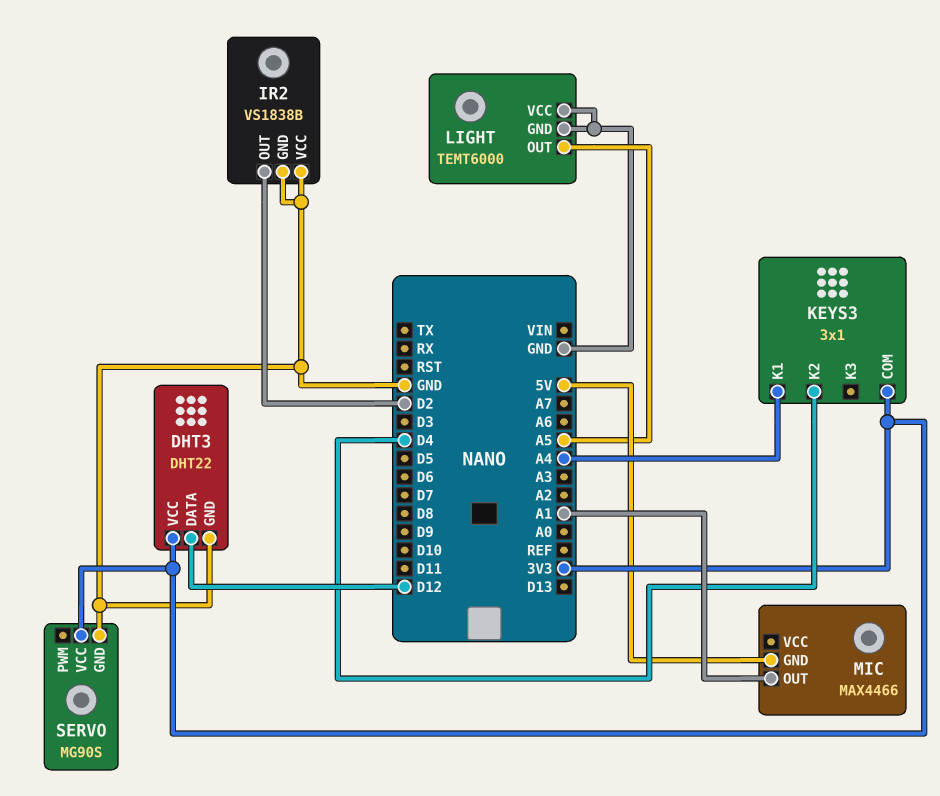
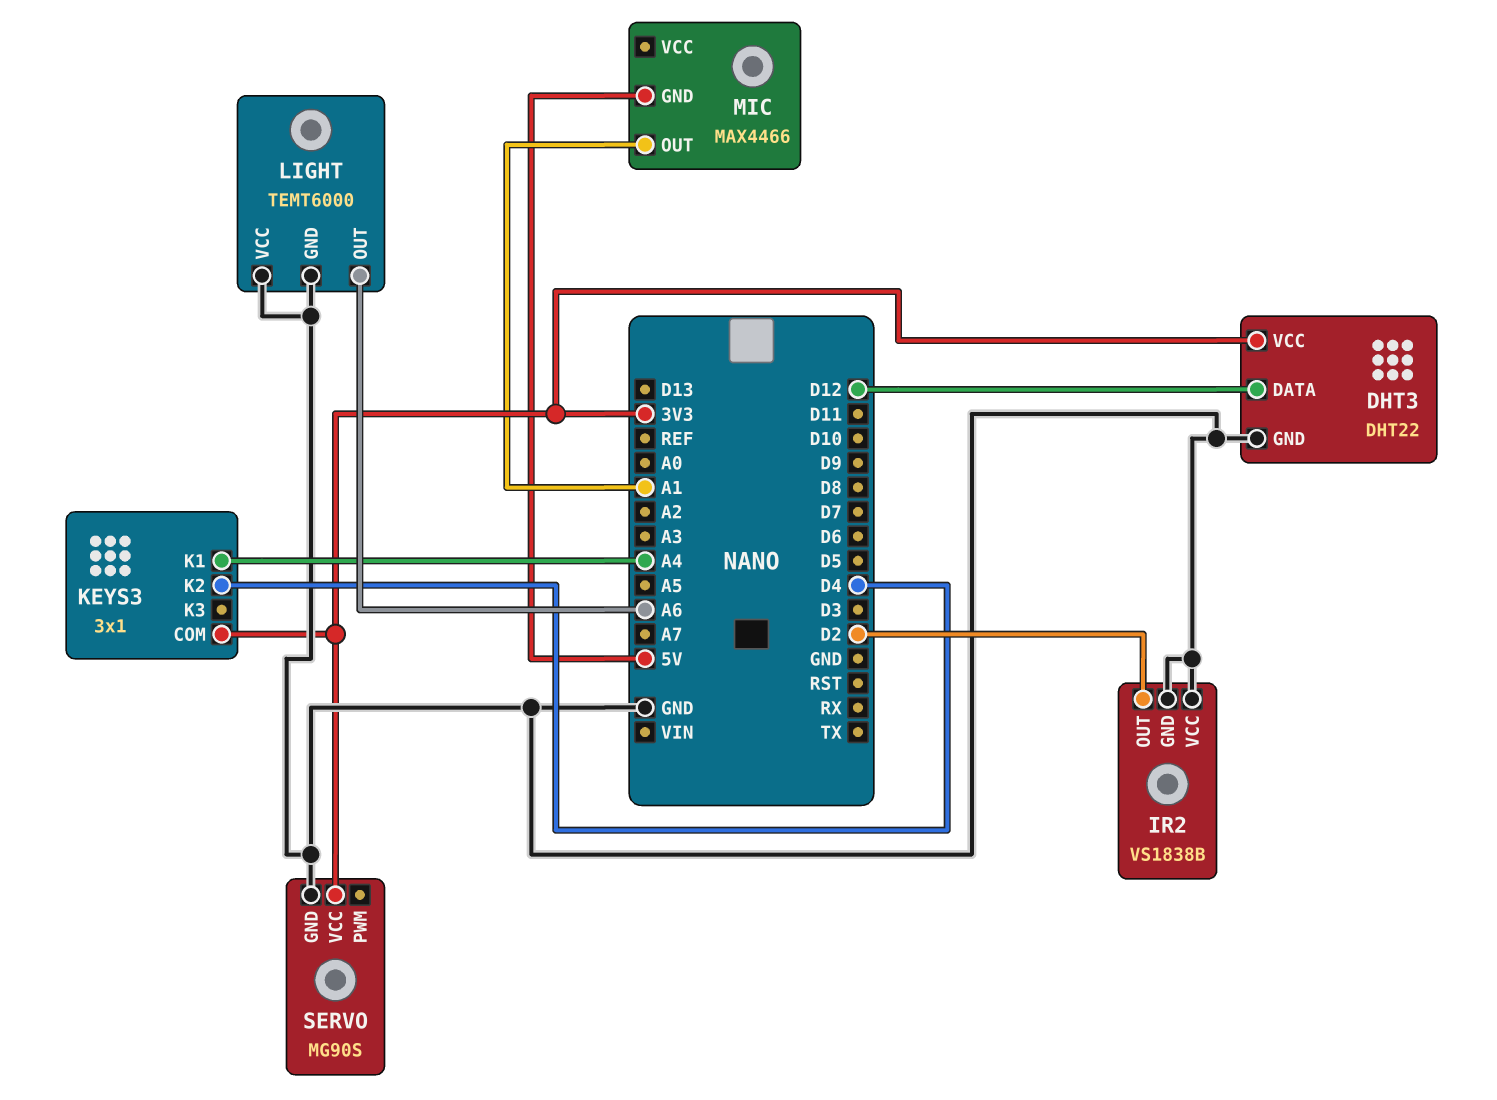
LIGHT pin OUT: A5 -> A6

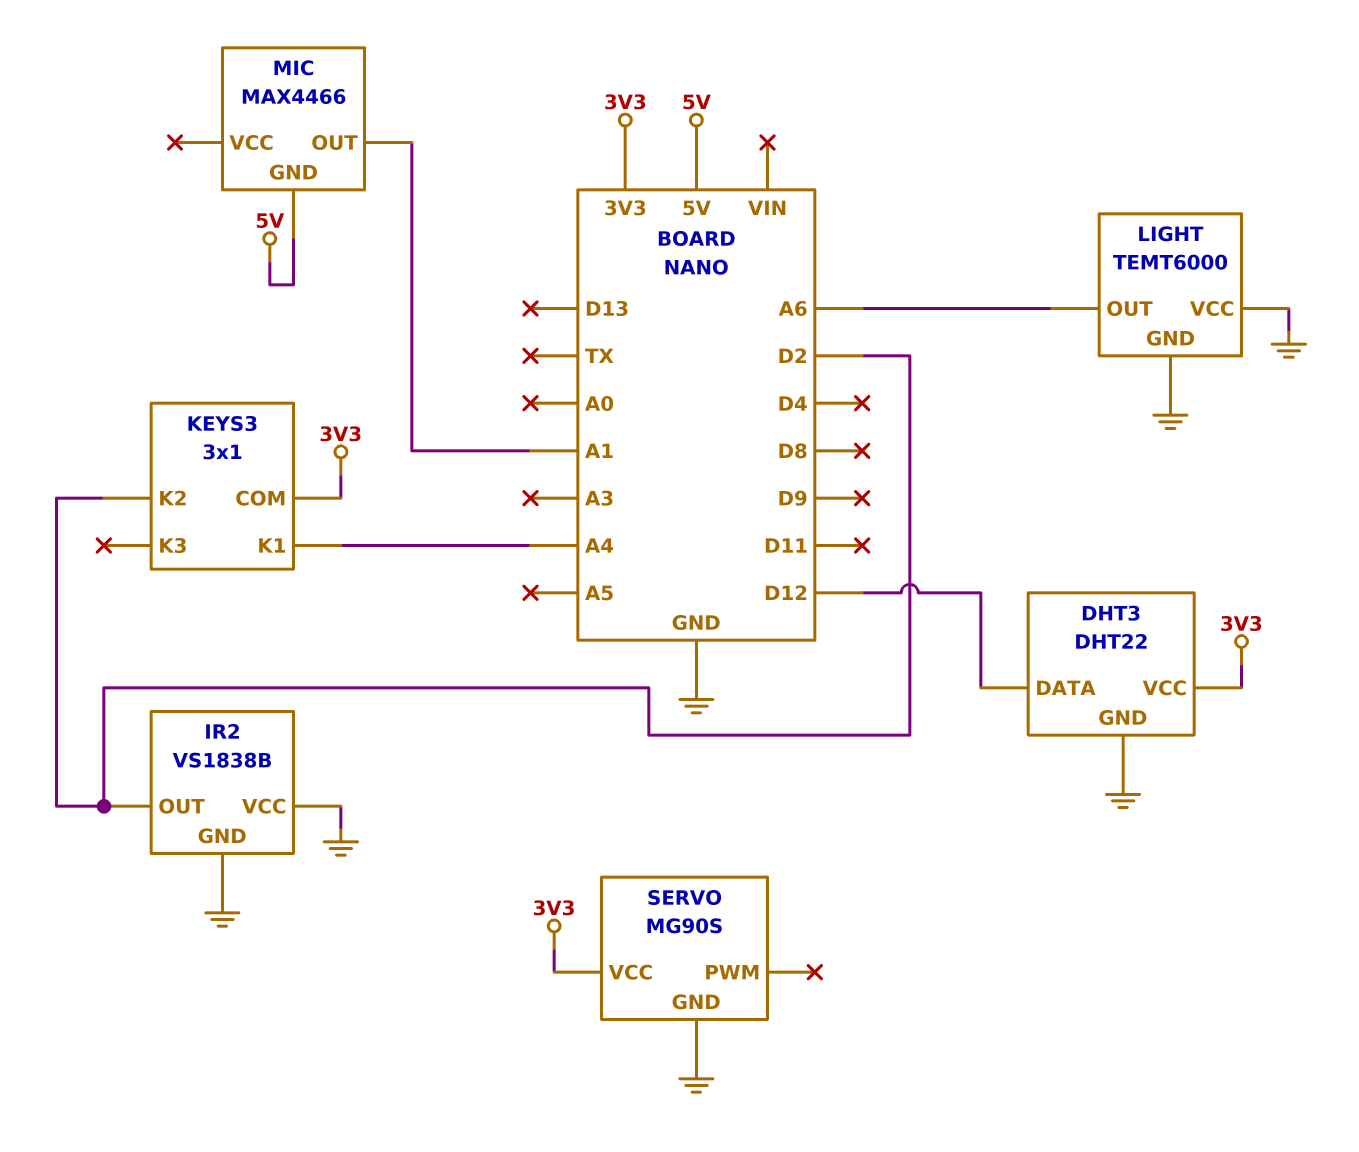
KEYS3 pin K2: D4 -> D2

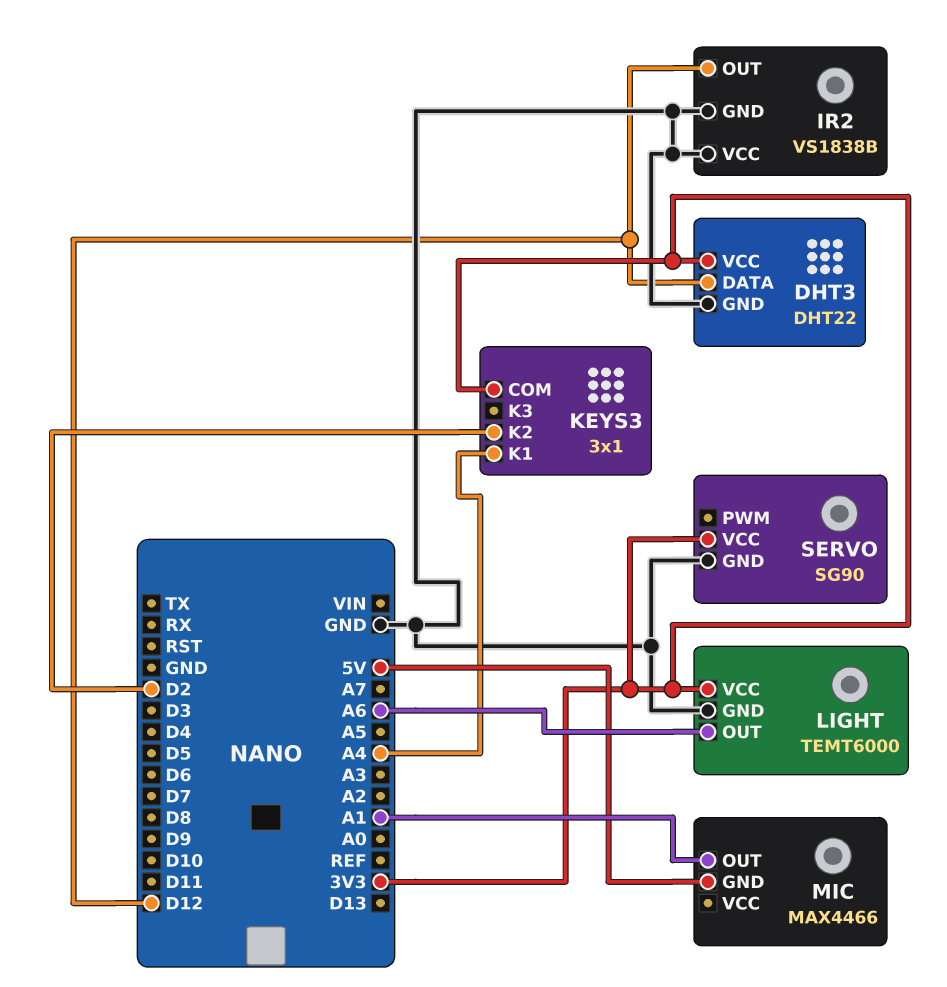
IR2 pin OUT: D2 -> D12
LIGHT pin VCC: GND -> 3V3
SERVO: MG90S -> SG90

